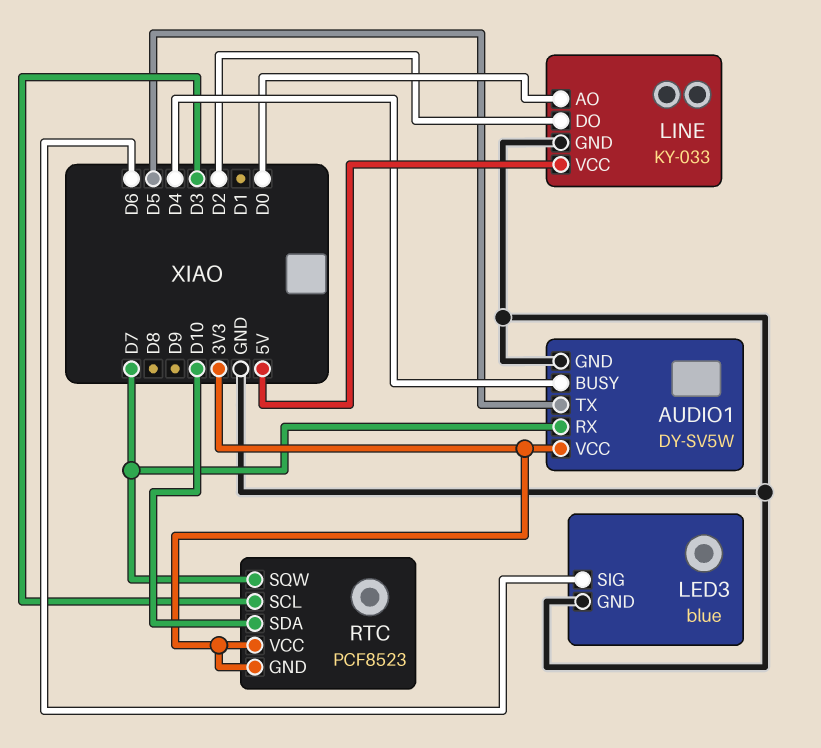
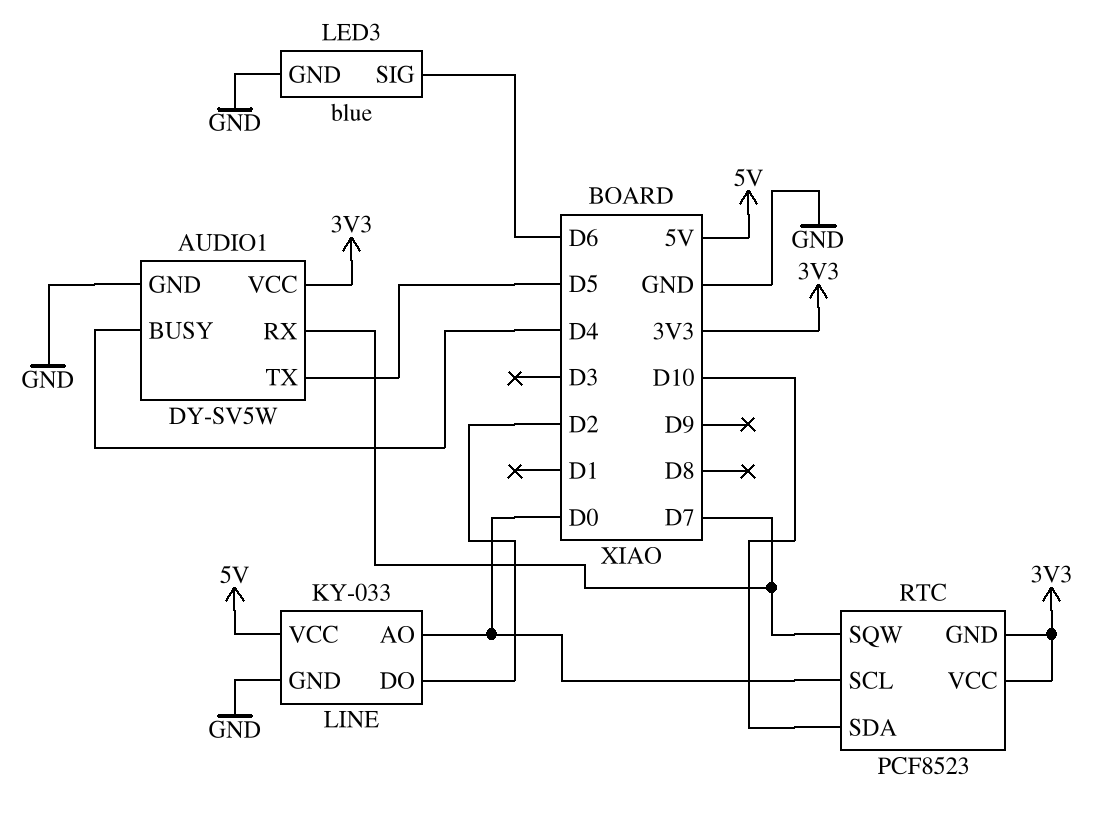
RTC pin SCL: D3 -> D0

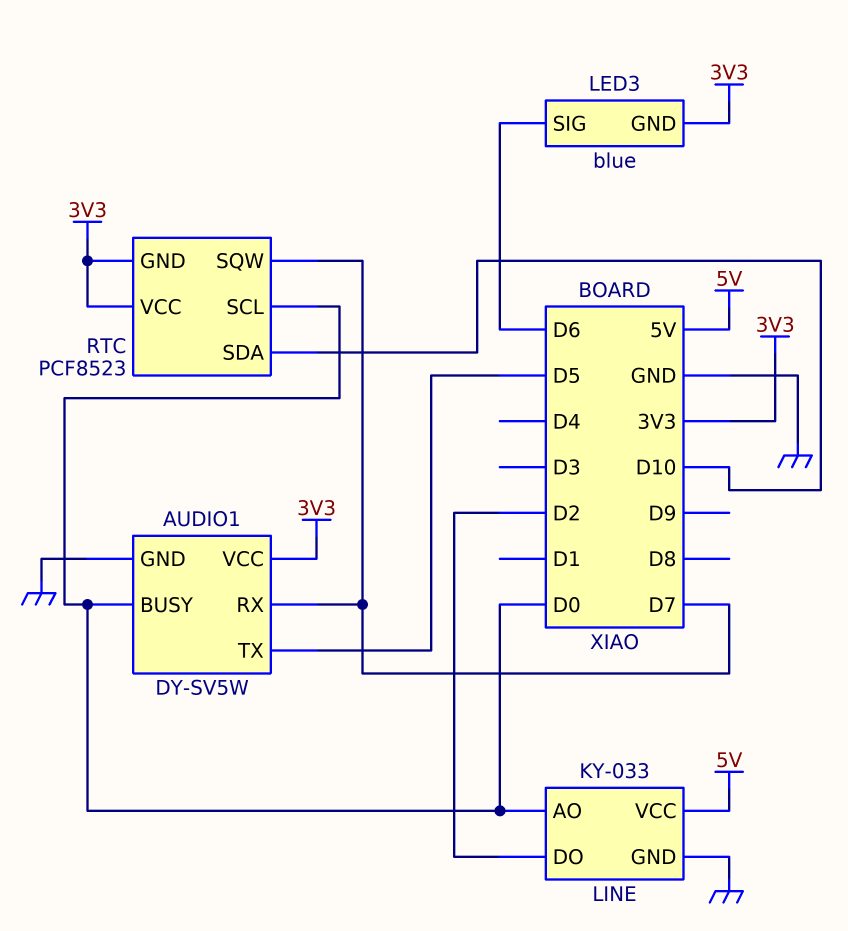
AUDIO1 pin BUSY: D4 -> D0
LED3 pin GND: GND -> 3V3

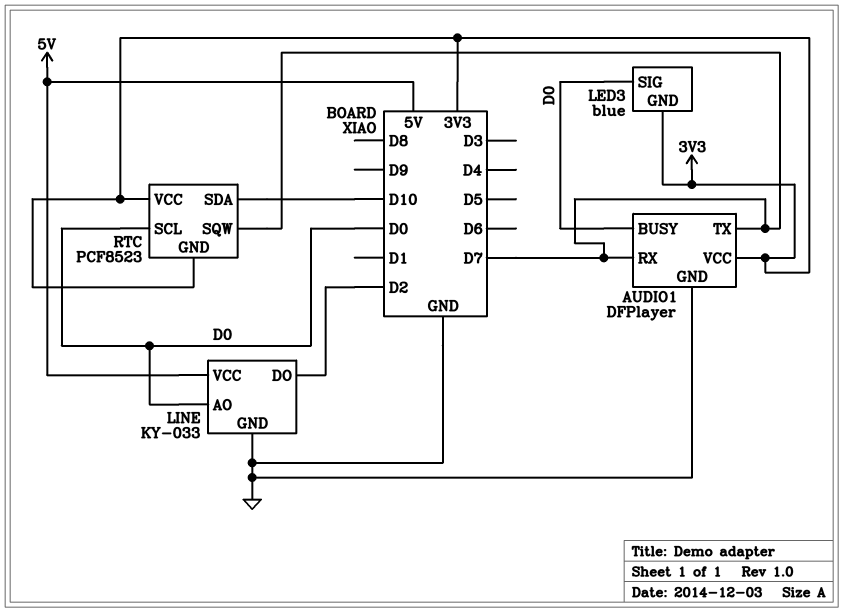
AUDIO1: DY-SV5W -> DFPlayer
AUDIO1 pin TX: D5 -> D7
LED3 pin SIG: D6 -> D0

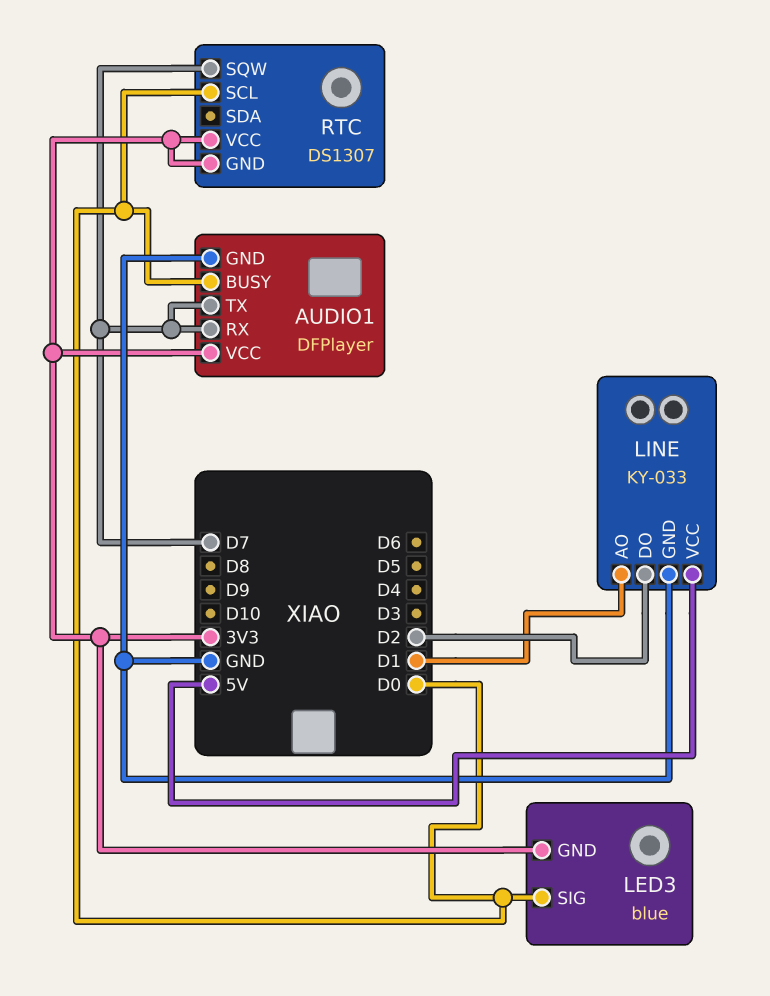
LINE pin AO: D0 -> D1
RTC: PCF8523 -> DS1307
RTC pin SDA: D10 -> none

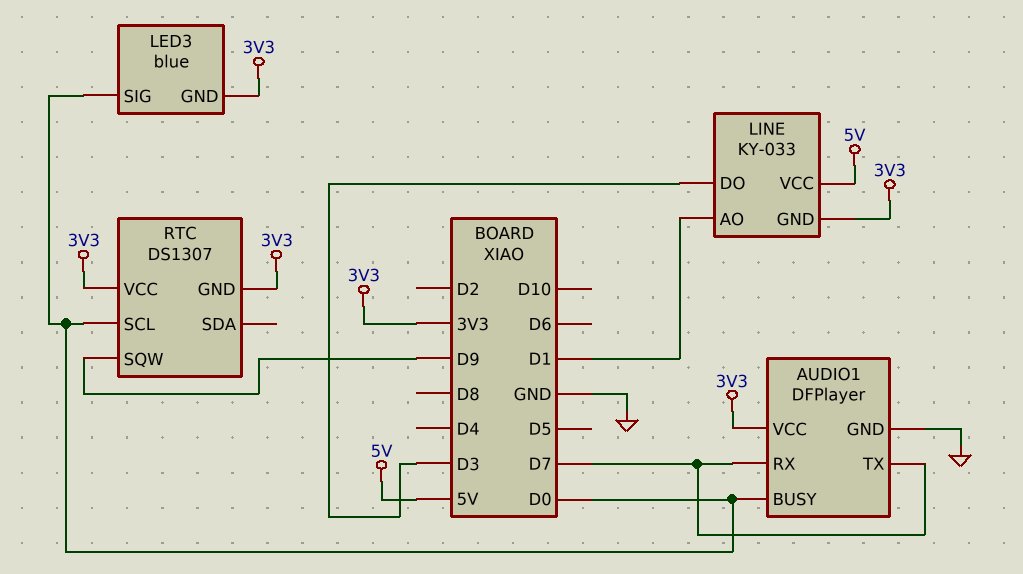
LINE pin DO: D2 -> D3
LINE pin GND: GND -> 3V3
RTC pin SQW: D7 -> D9

